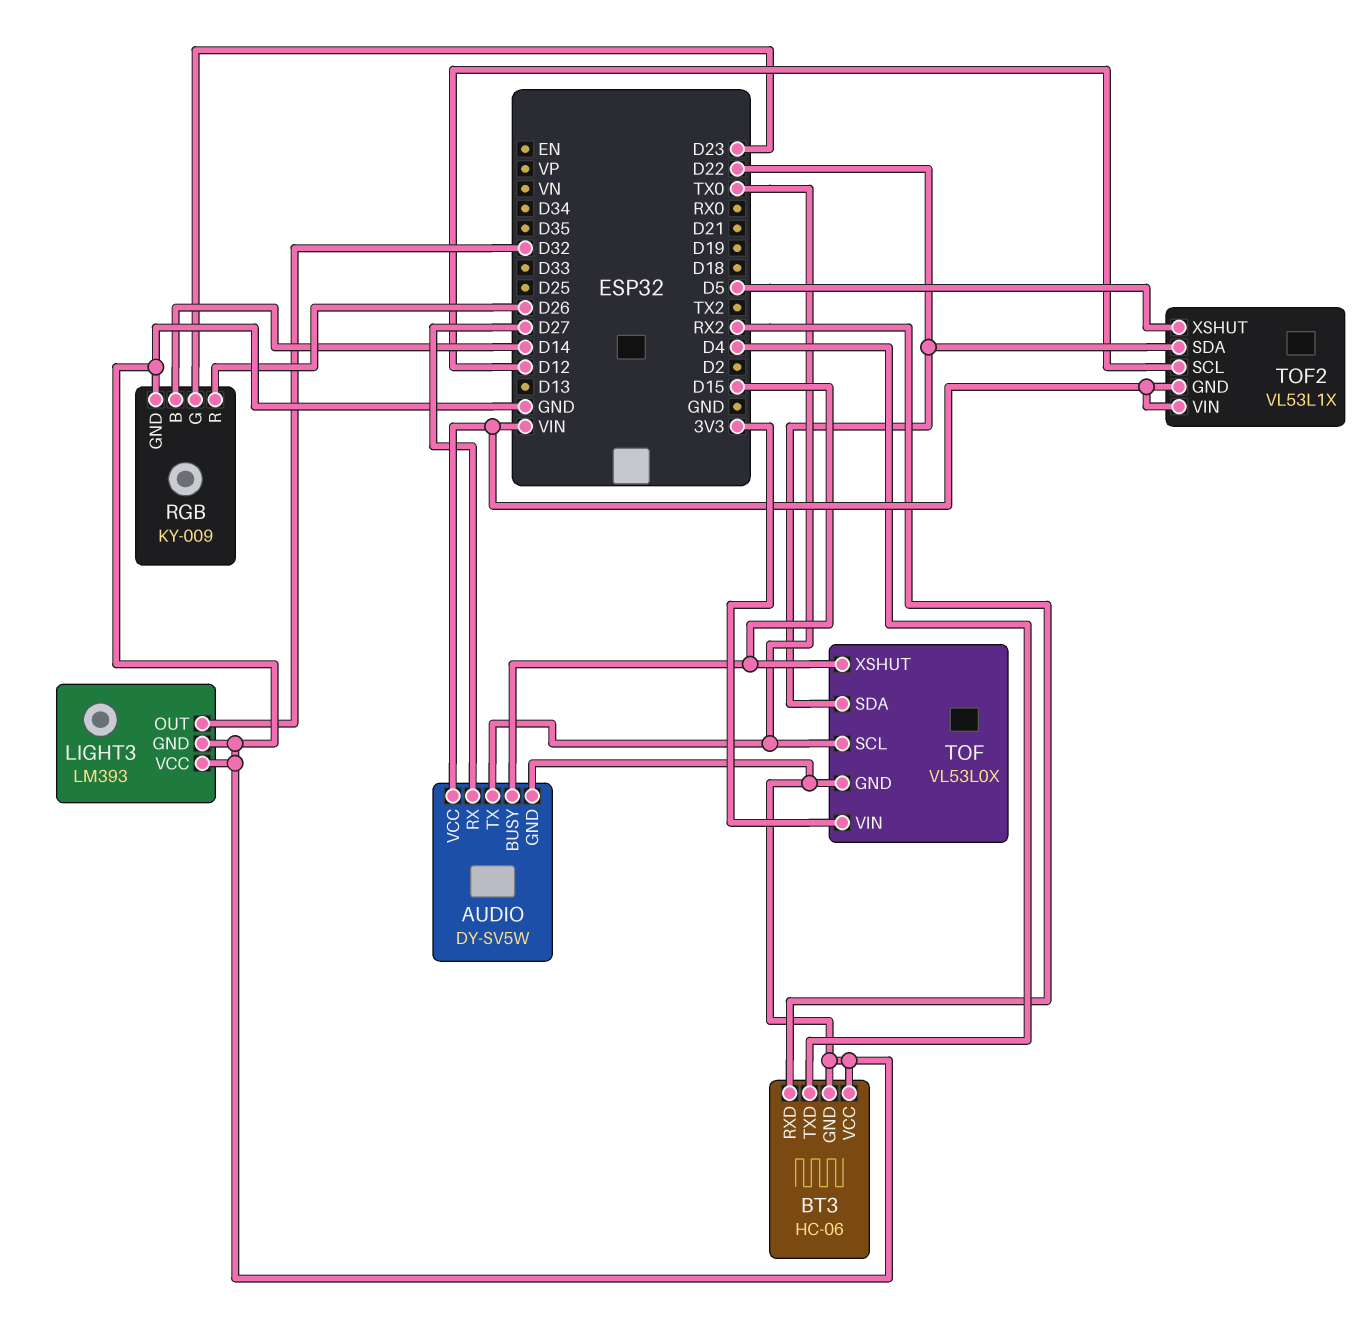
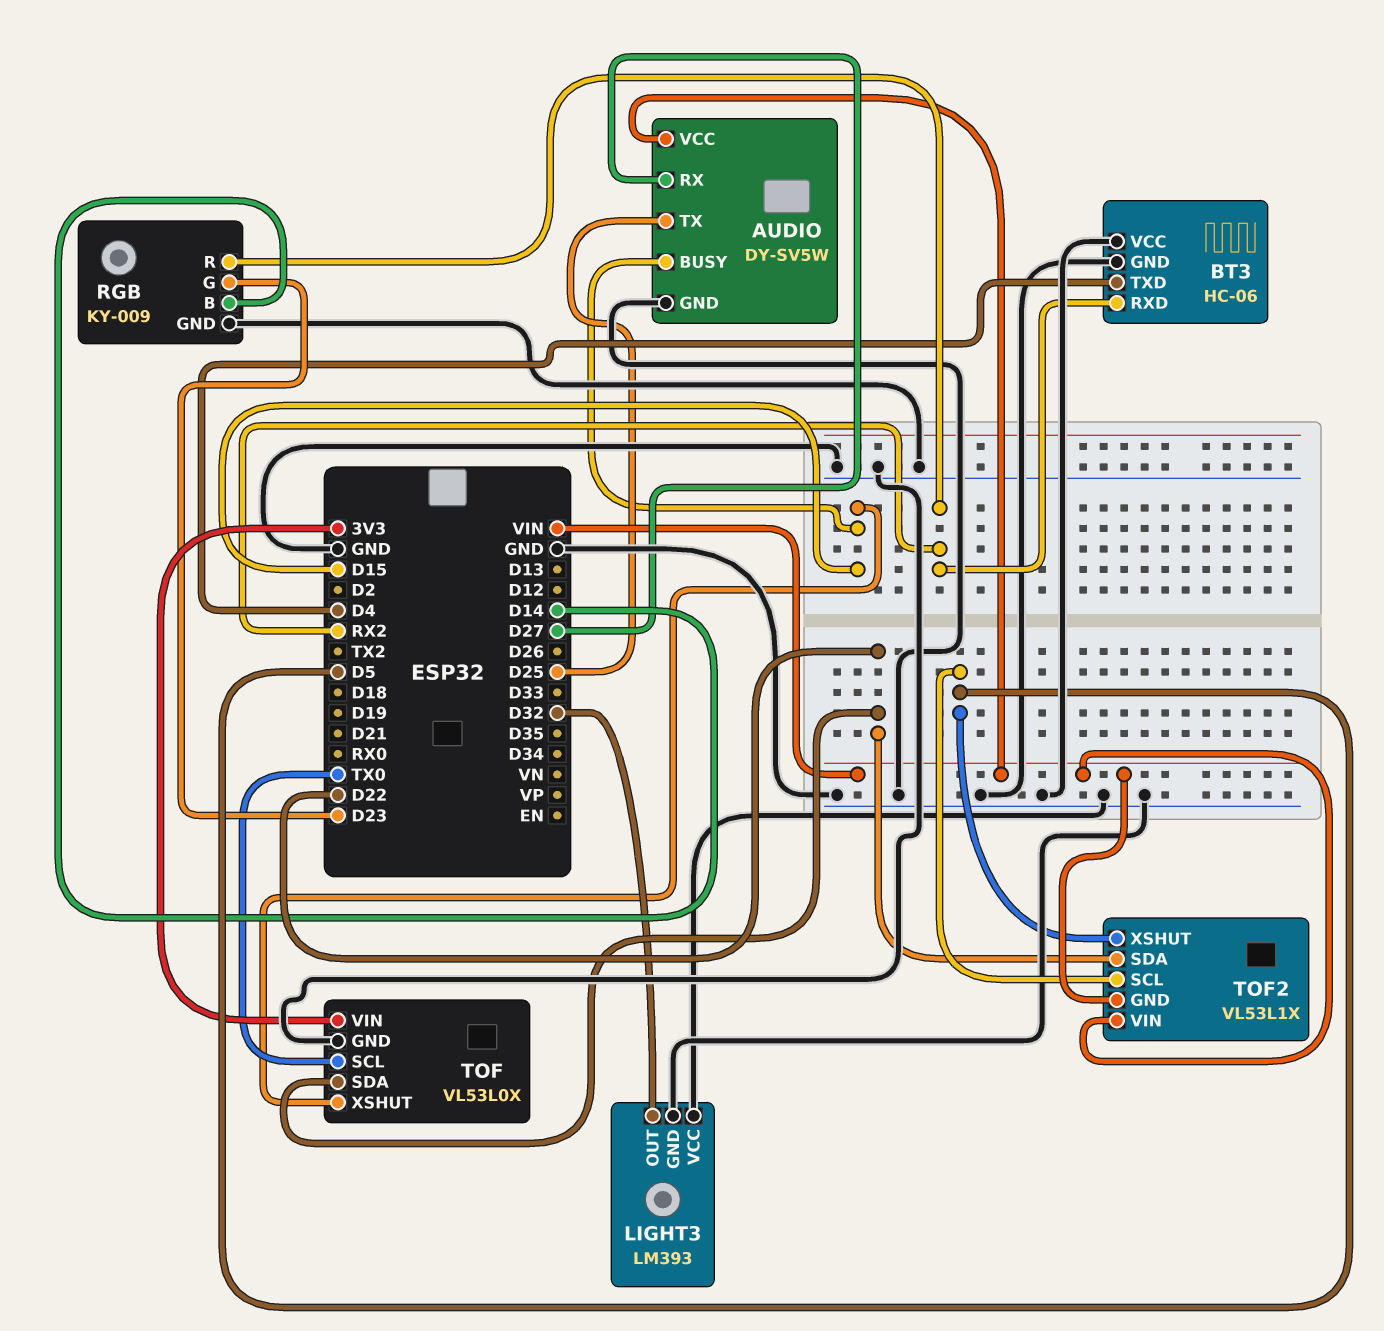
AUDIO pin TX: TX0 -> D25
RGB pin R: D26 -> RX2
TOF2 pin SCL: D12 -> D5

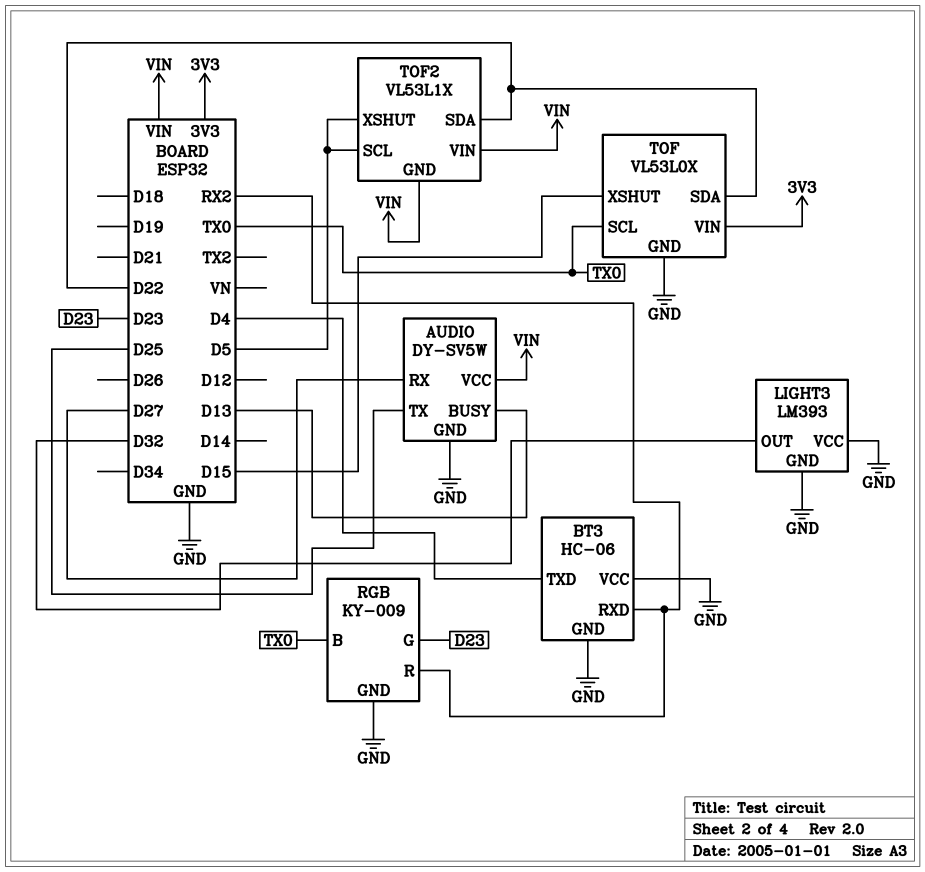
AUDIO pin BUSY: D15 -> D13
RGB pin B: D14 -> TX0

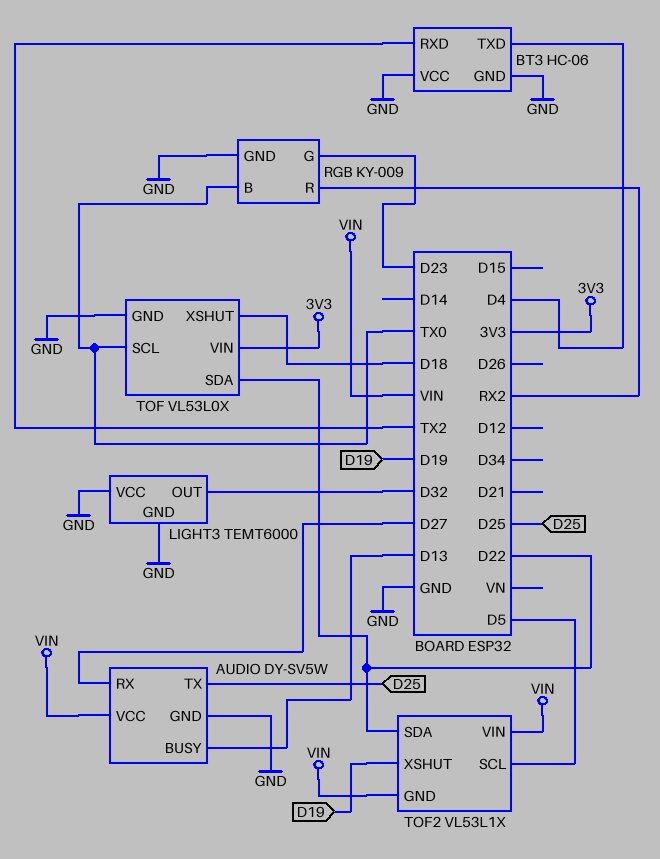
BT3 pin RXD: RX2 -> TX2
LIGHT3: LM393 -> TEMT6000
TOF pin XSHUT: D15 -> D18
TOF2 pin XSHUT: D5 -> D19

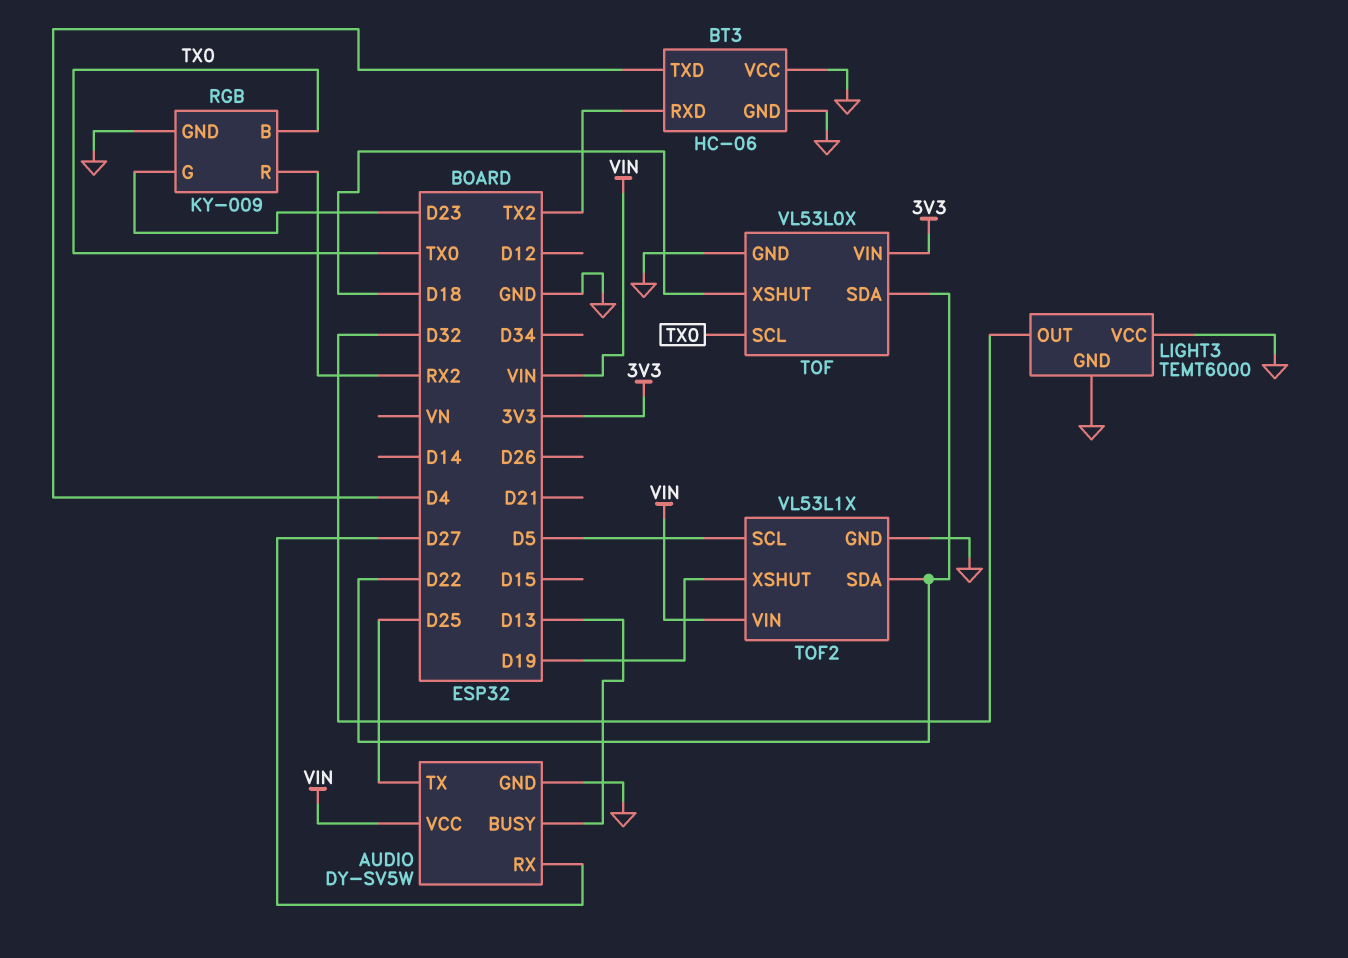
TOF2 pin GND: VIN -> GND

